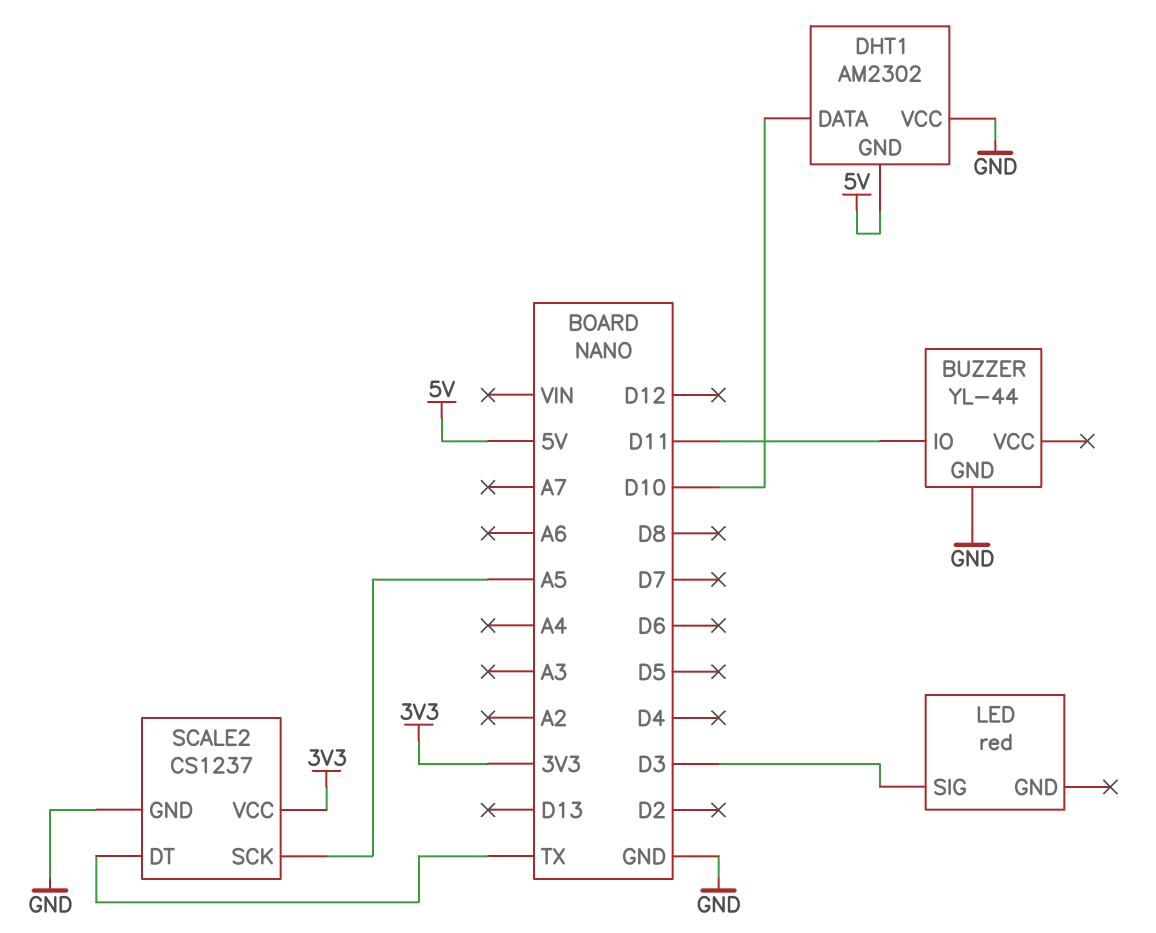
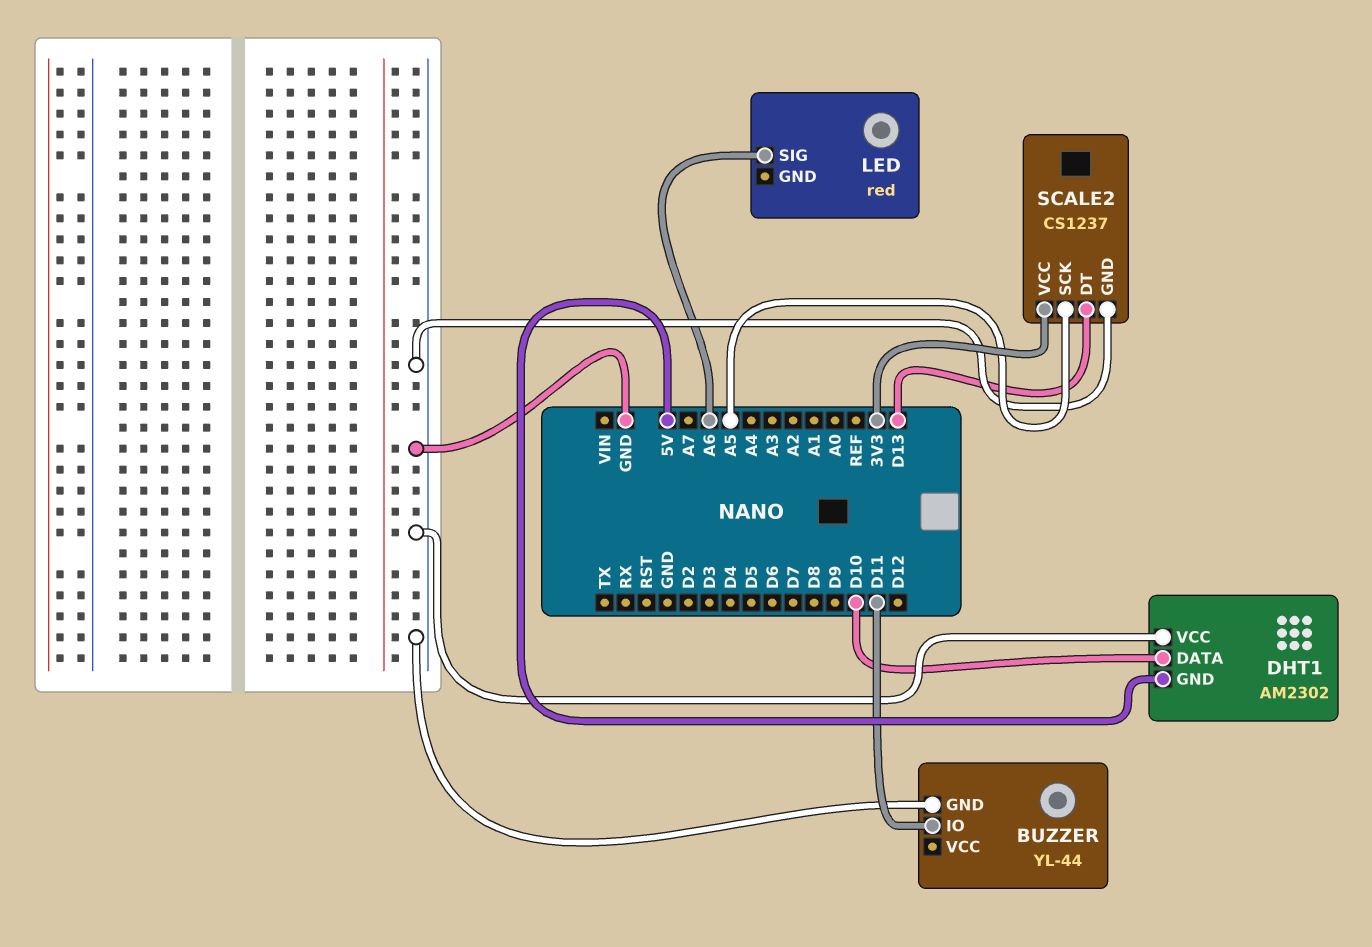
LED pin SIG: D3 -> A6
SCALE2 pin DT: TX -> D13

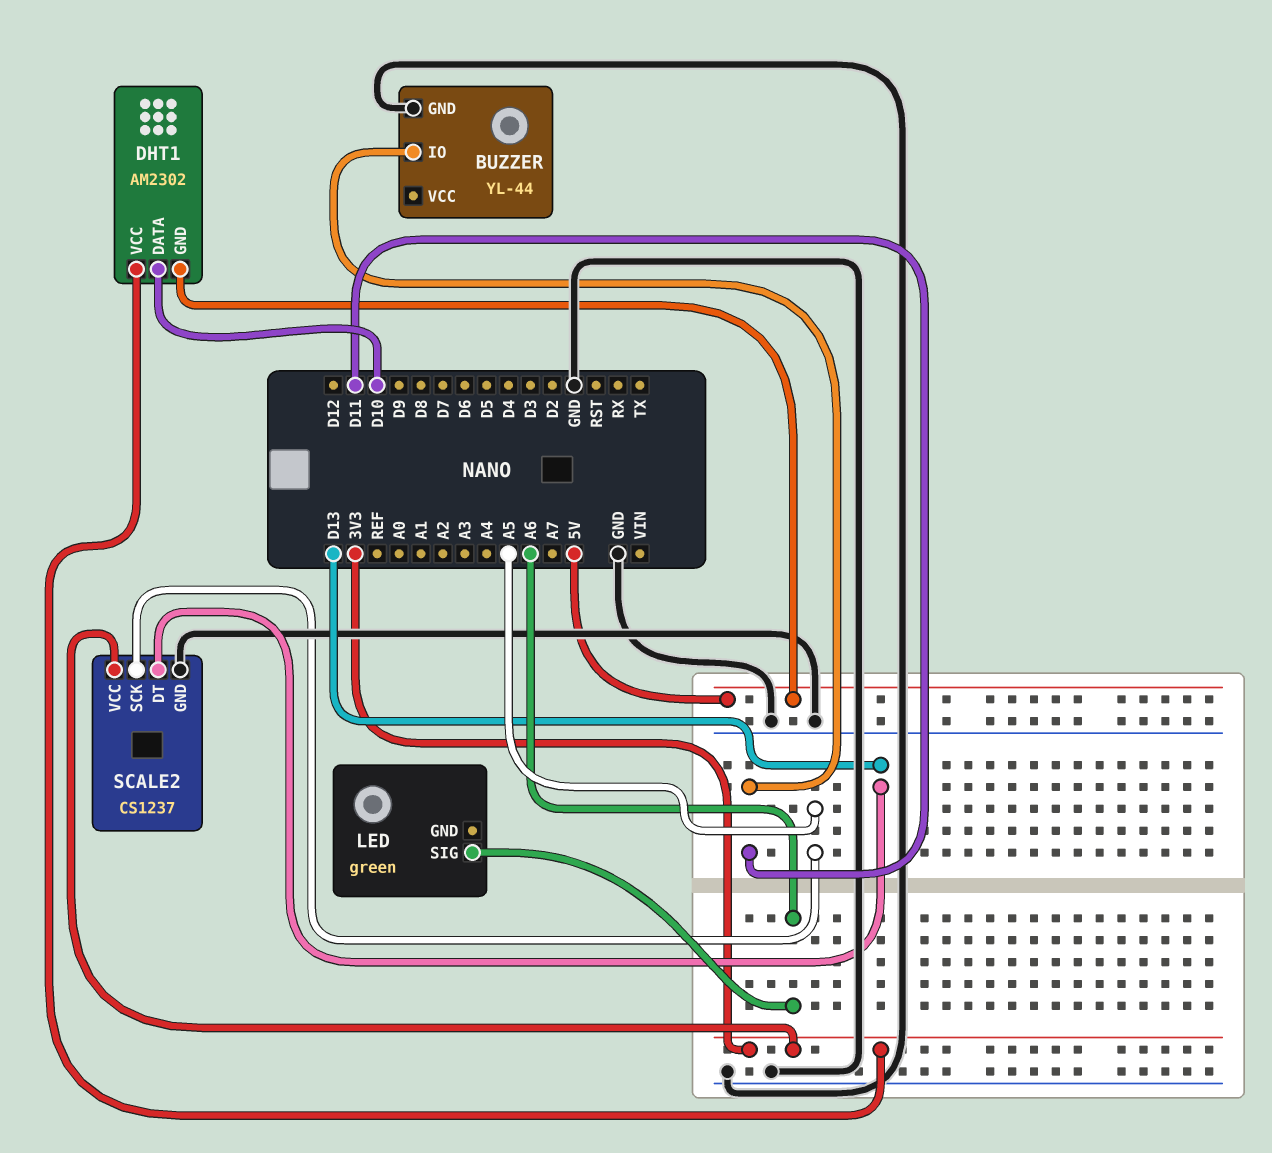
DHT1 pin VCC: GND -> 3V3
LED: red -> green

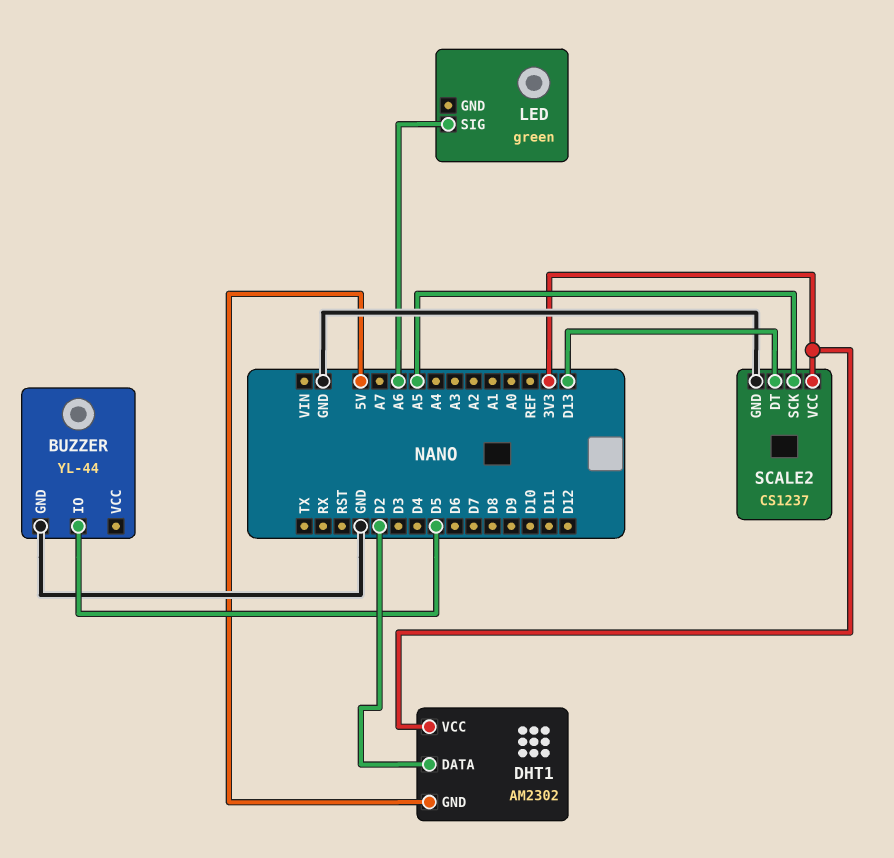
BUZZER pin IO: D11 -> D5
DHT1 pin DATA: D10 -> D2

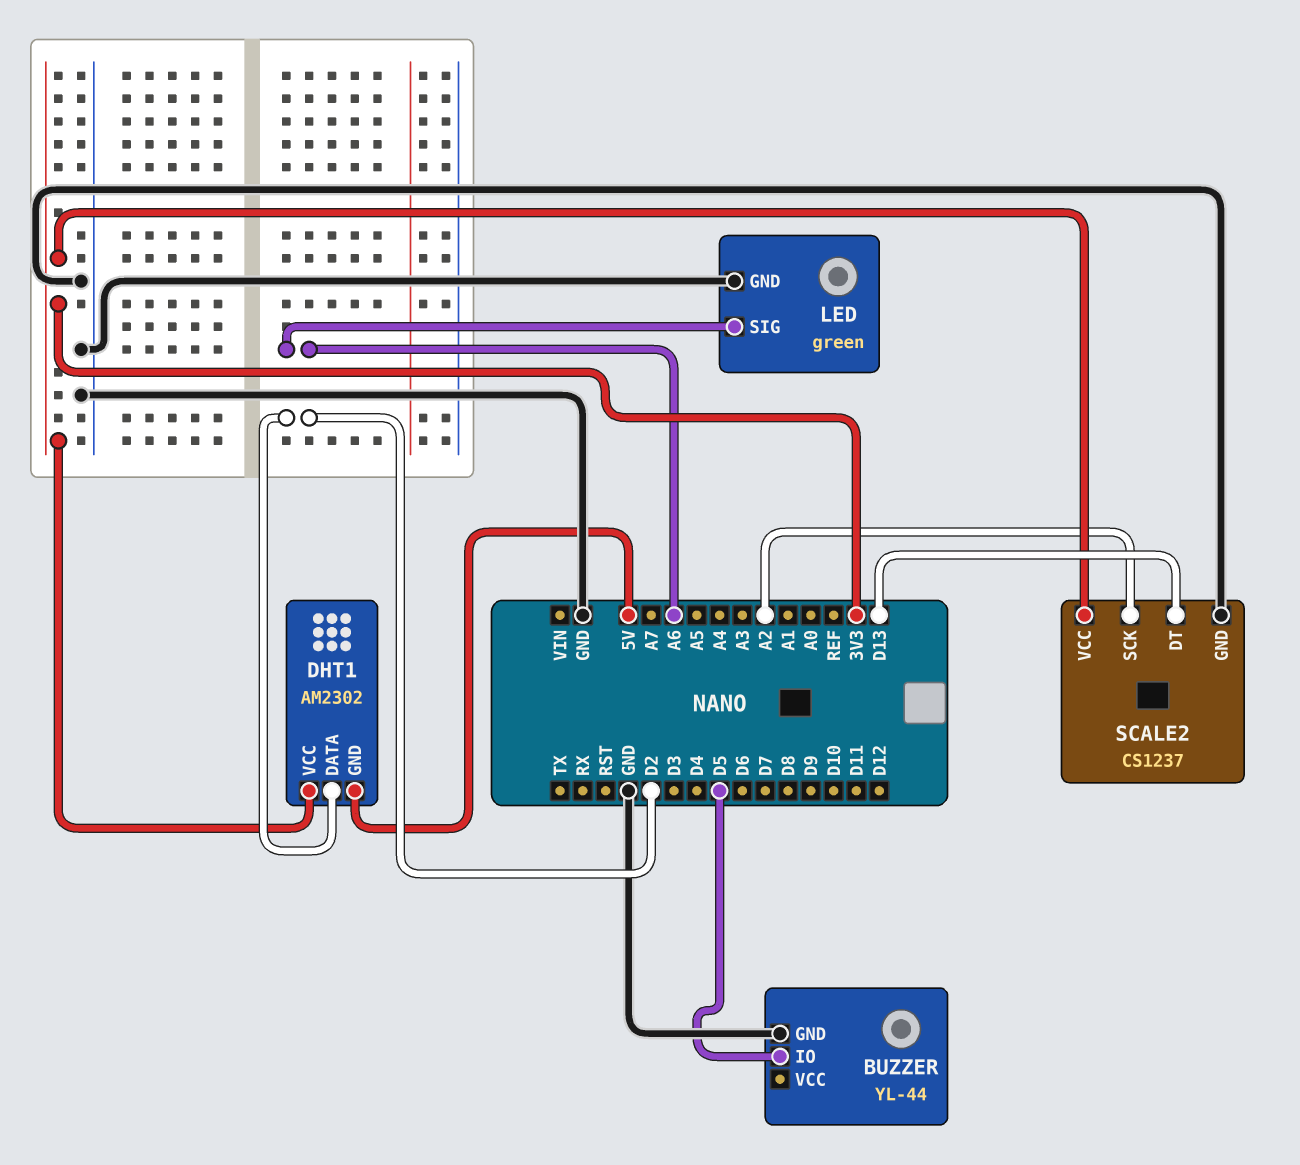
LED pin GND: none -> GND
SCALE2 pin SCK: A5 -> A2

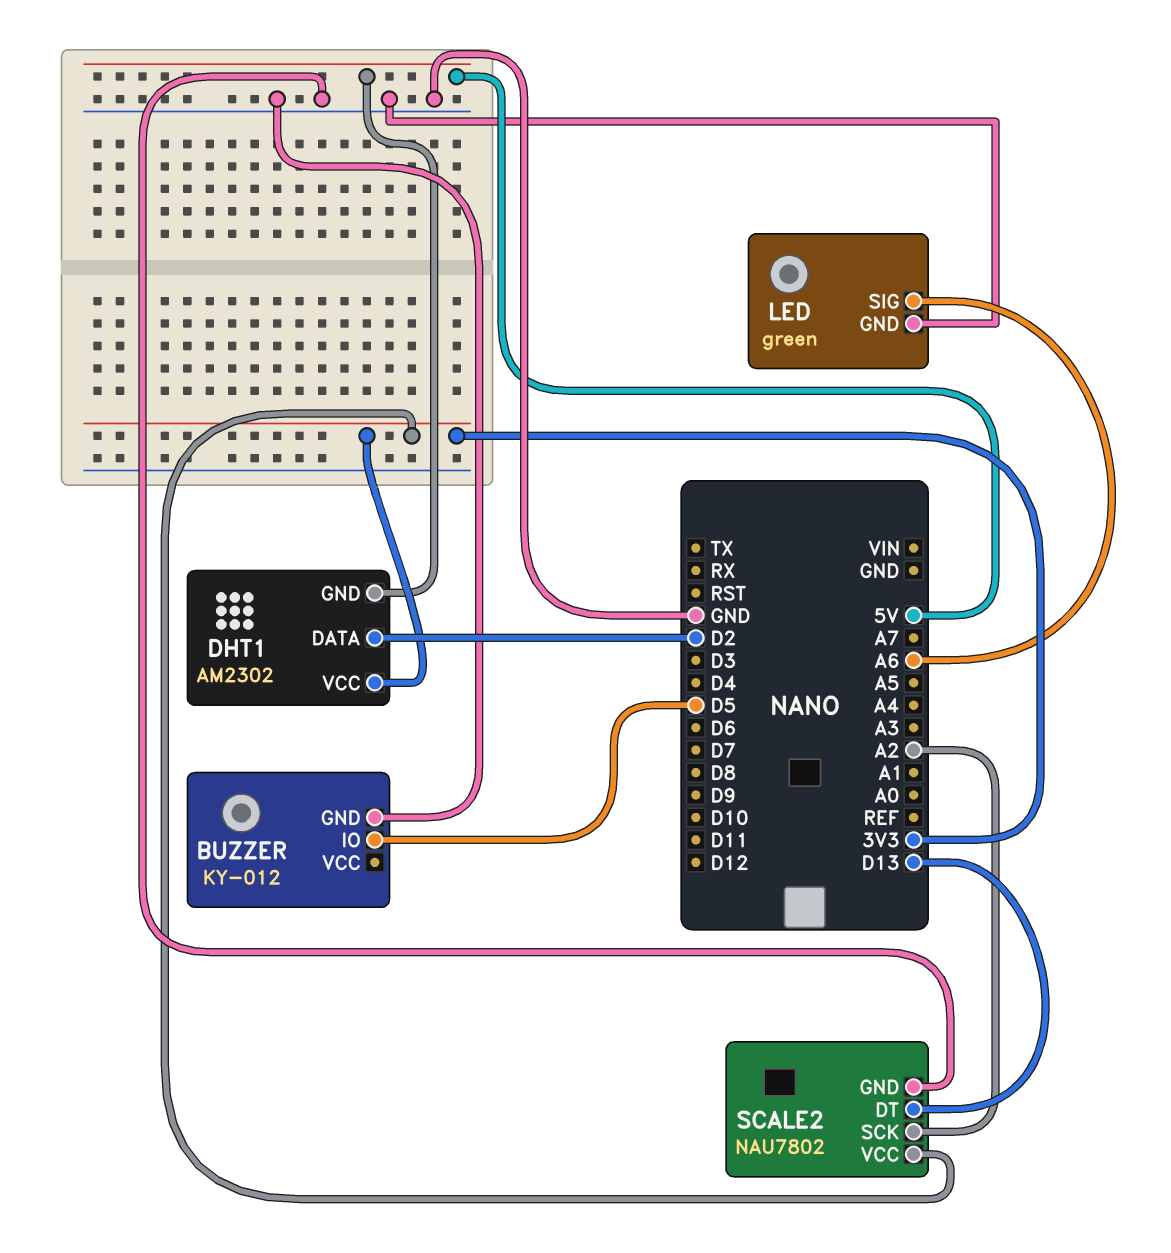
BUZZER: YL-44 -> KY-012
SCALE2: CS1237 -> NAU7802

